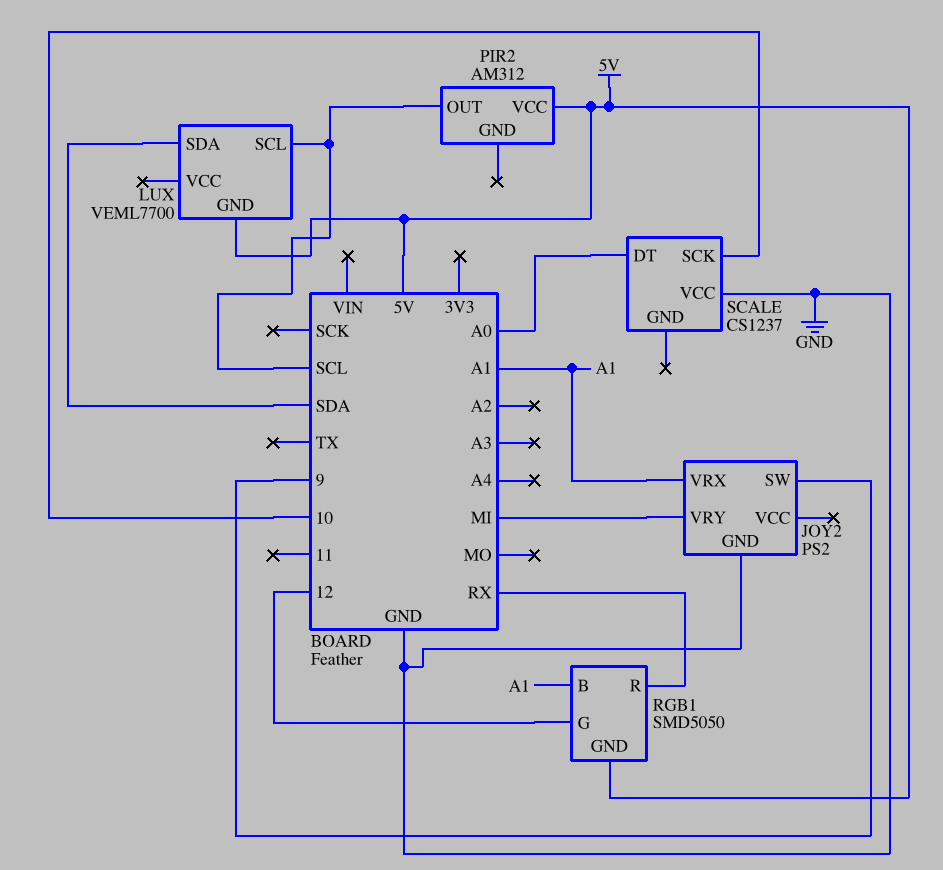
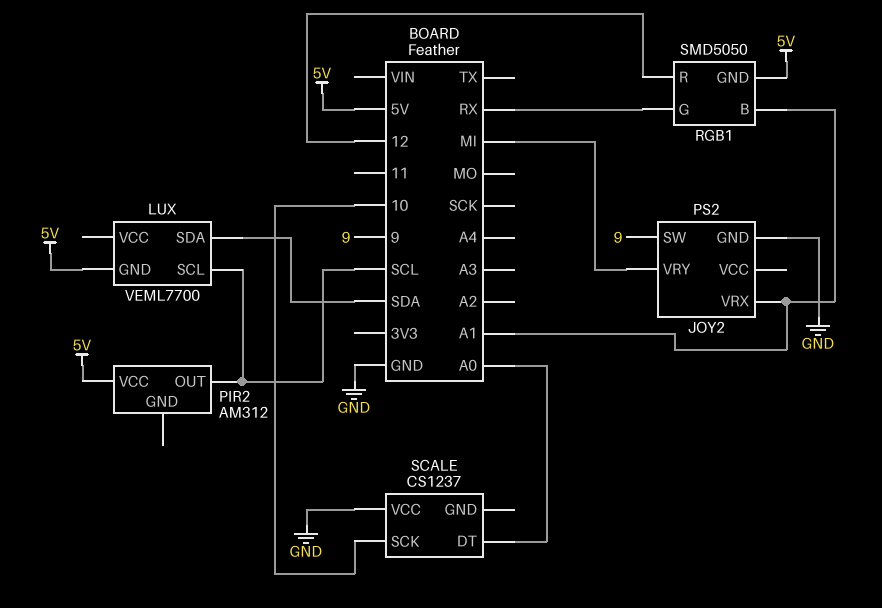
RGB1 pin G: 12 -> RX
RGB1 pin R: RX -> 12

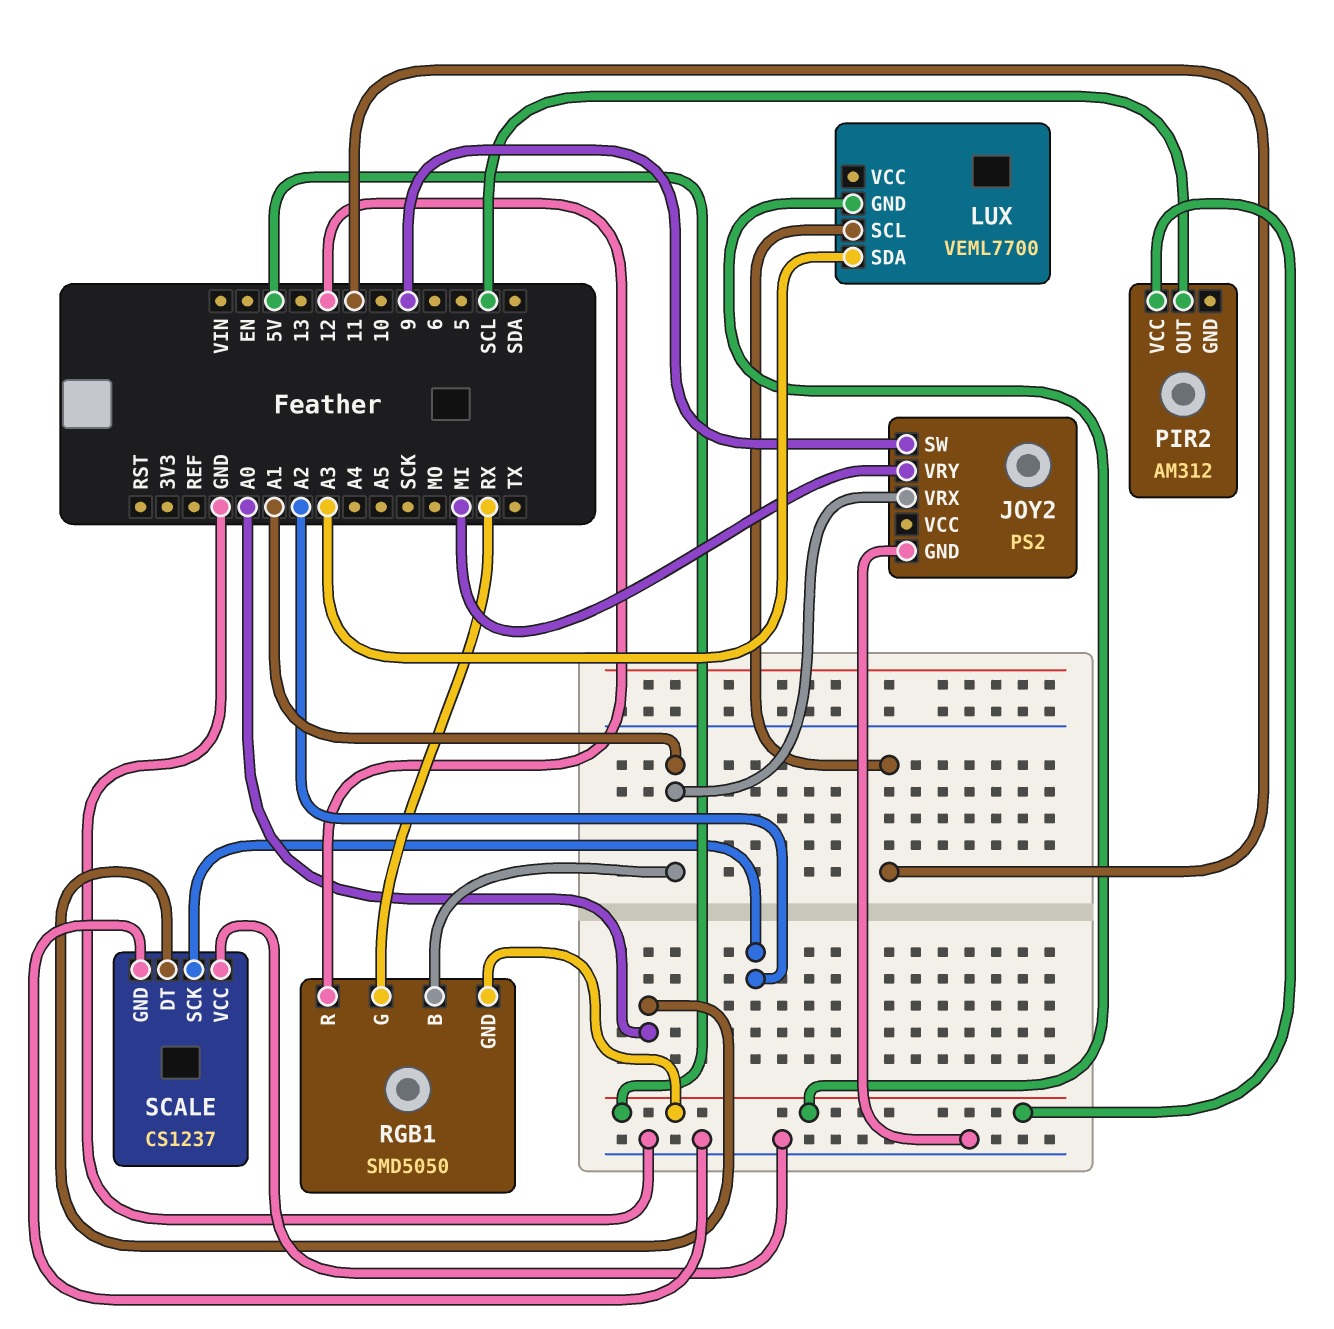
LUX pin SCL: SCL -> 11
LUX pin SDA: SDA -> A3
SCALE pin GND: none -> GND
SCALE pin SCK: 10 -> A2

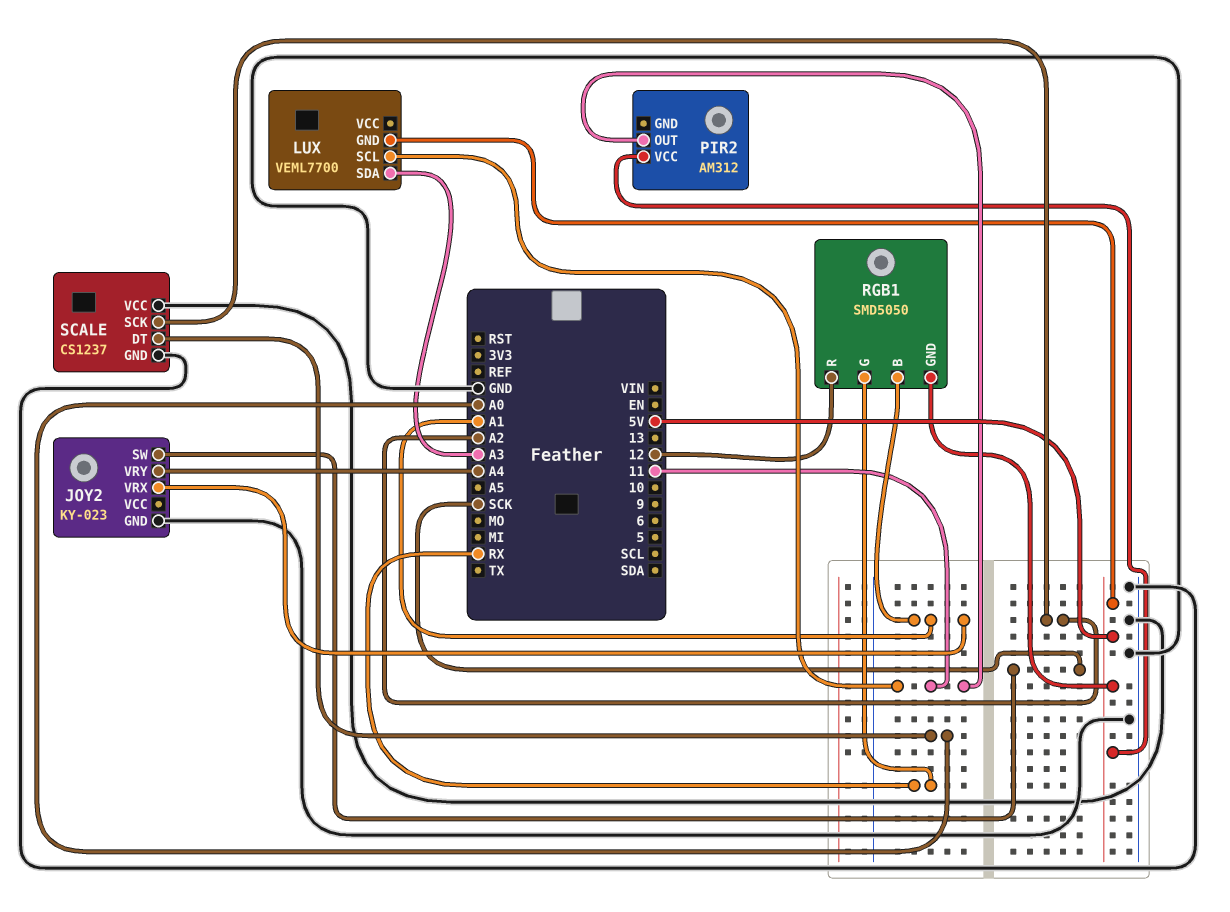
JOY2: PS2 -> KY-023
JOY2 pin SW: 9 -> SCK
JOY2 pin VRY: MI -> A4
PIR2 pin OUT: SCL -> 11

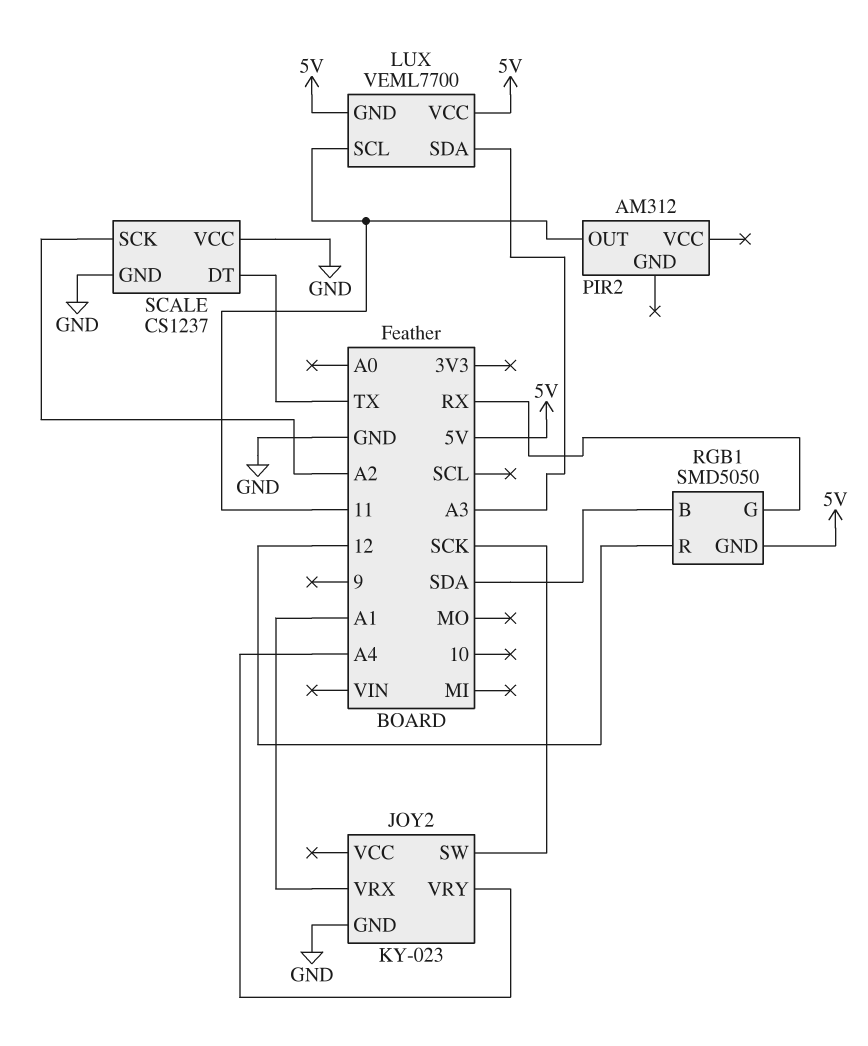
LUX pin VCC: none -> 5V
PIR2 pin VCC: 5V -> none
RGB1 pin B: A1 -> SDA
SCALE pin DT: A0 -> TX

